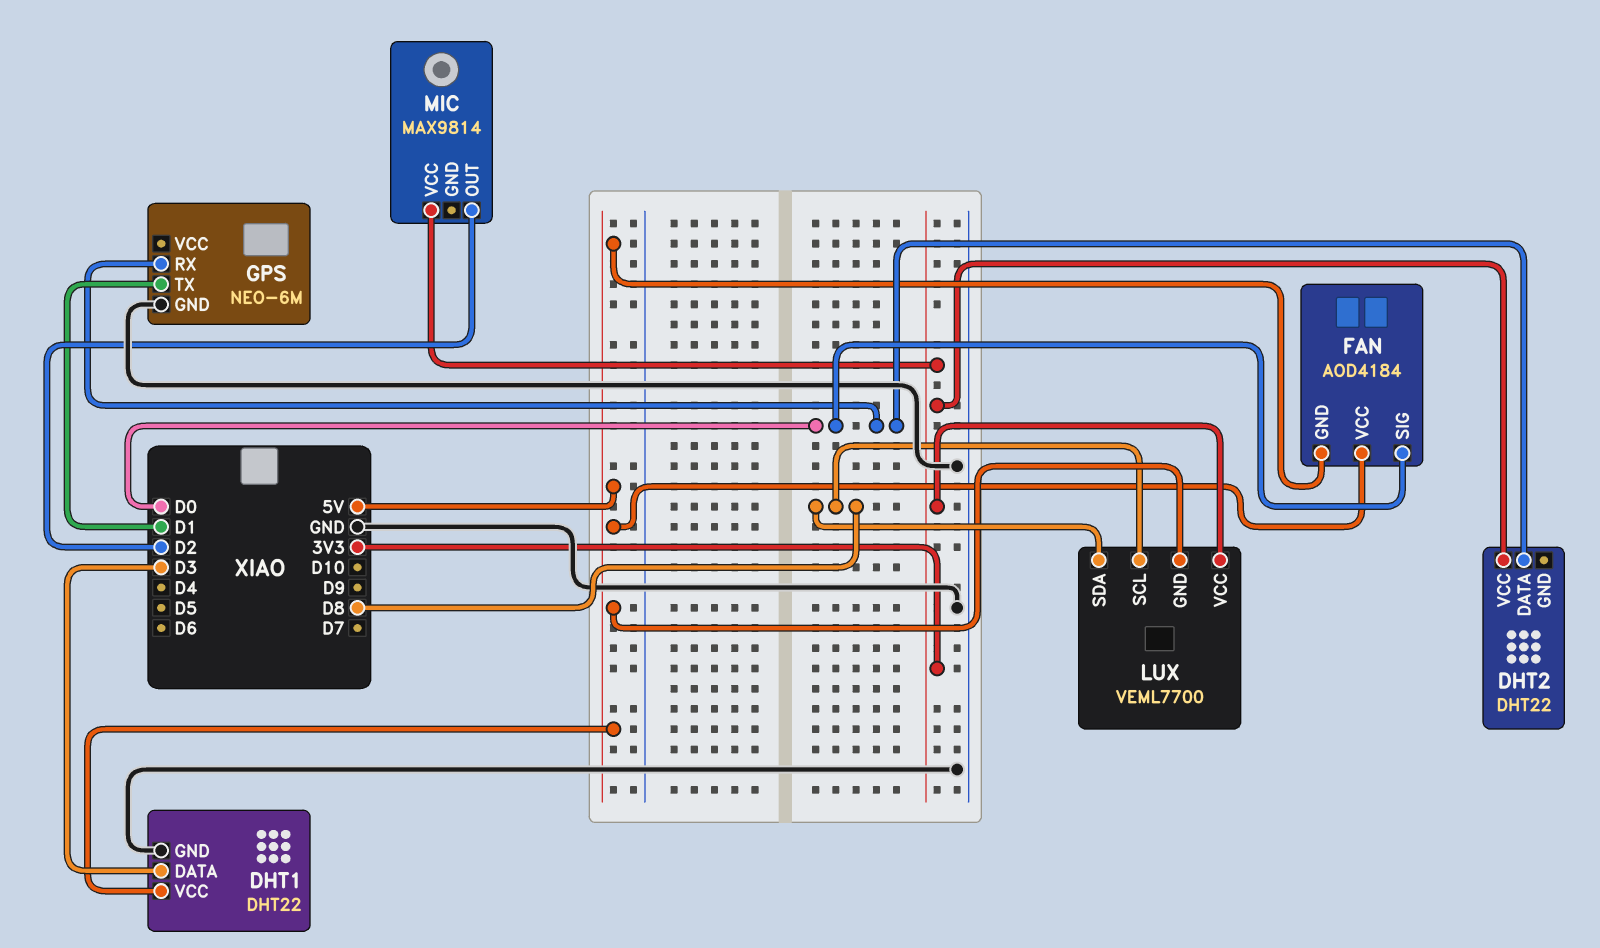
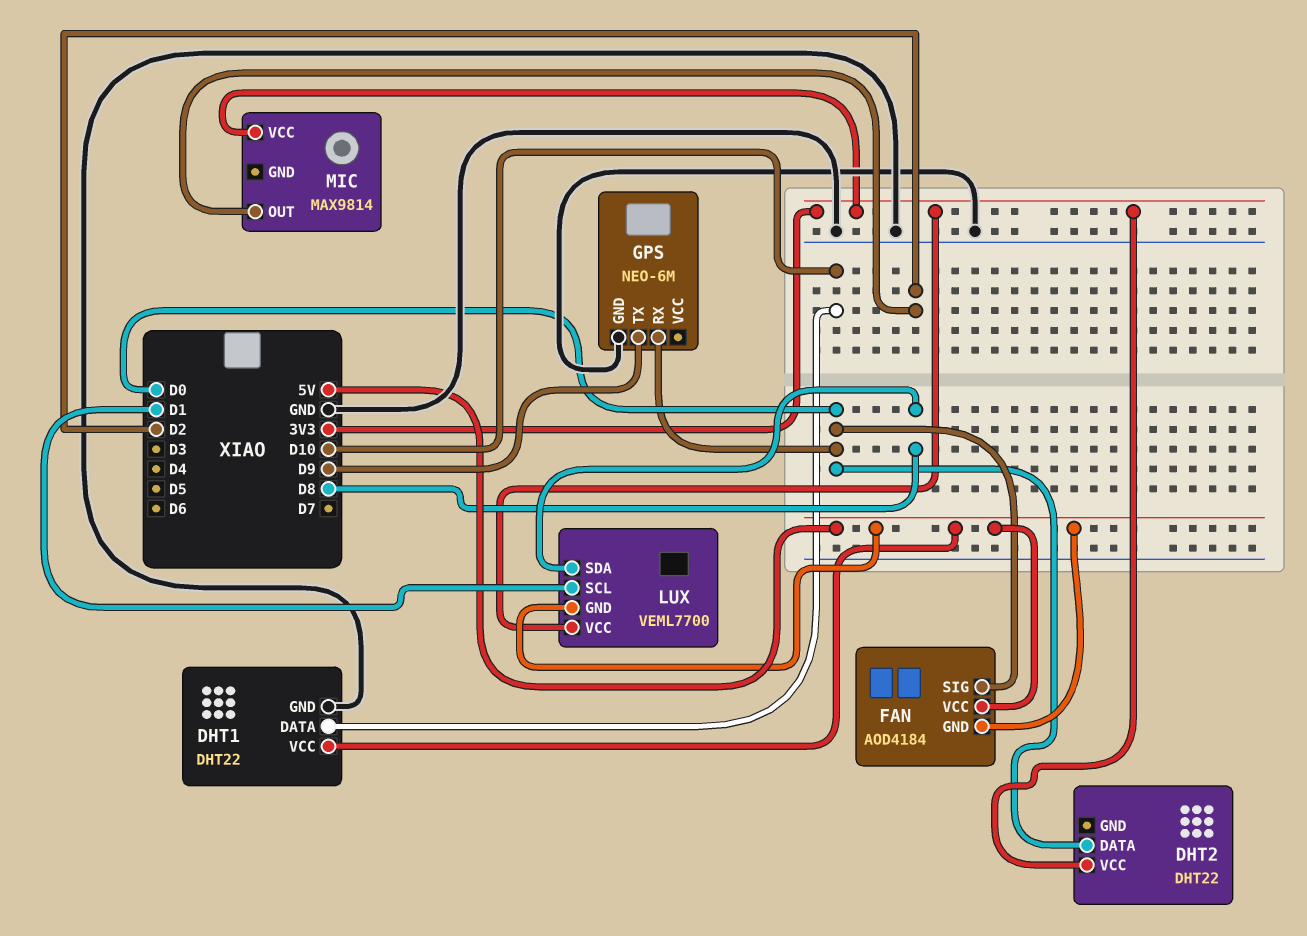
DHT1 pin DATA: D3 -> D10
GPS pin TX: D1 -> D9
LUX pin SCL: D8 -> D1

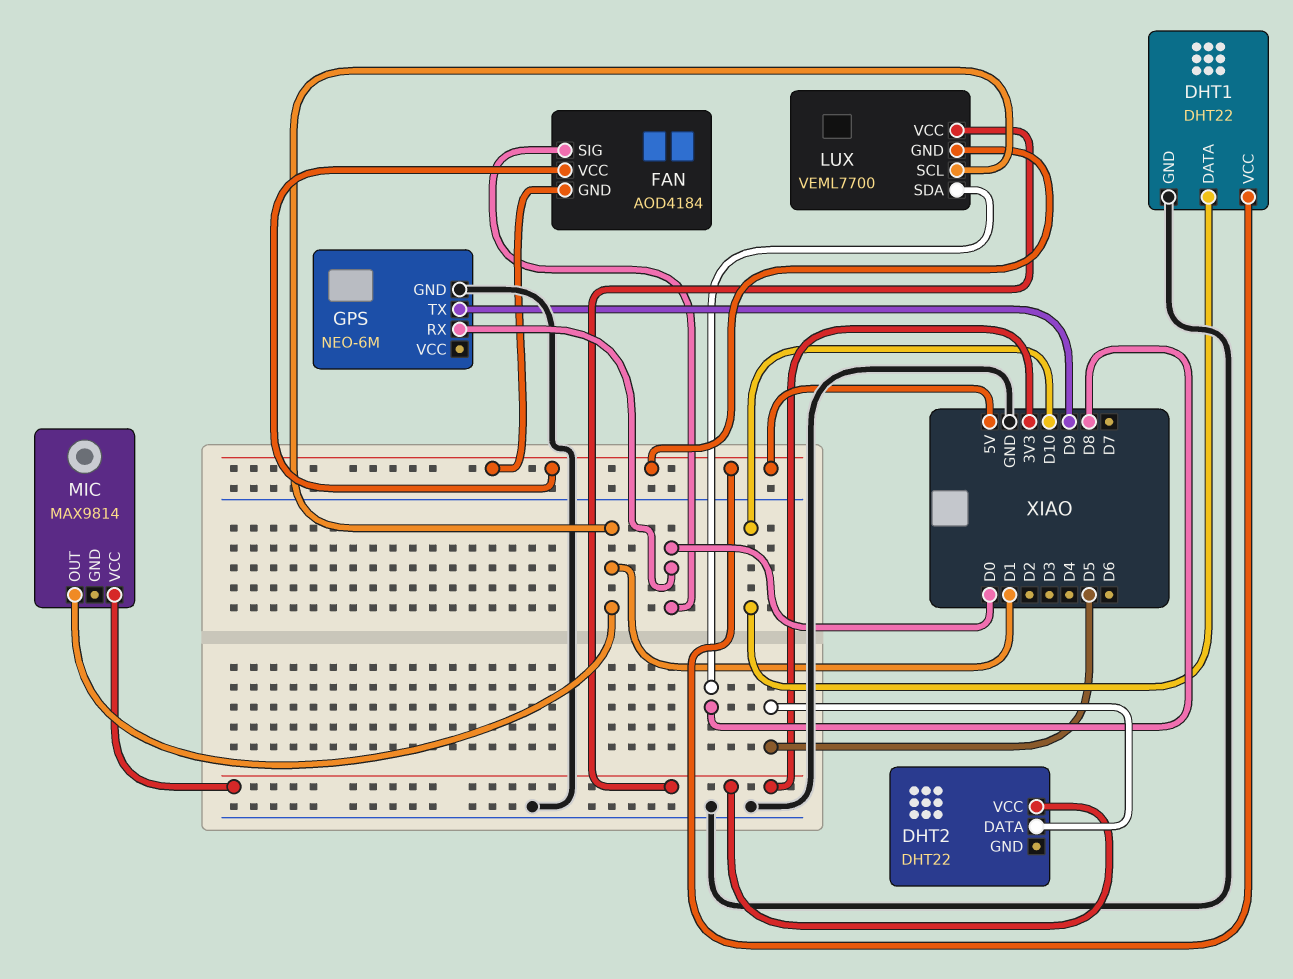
DHT2 pin DATA: D0 -> D5
MIC pin OUT: D2 -> D1

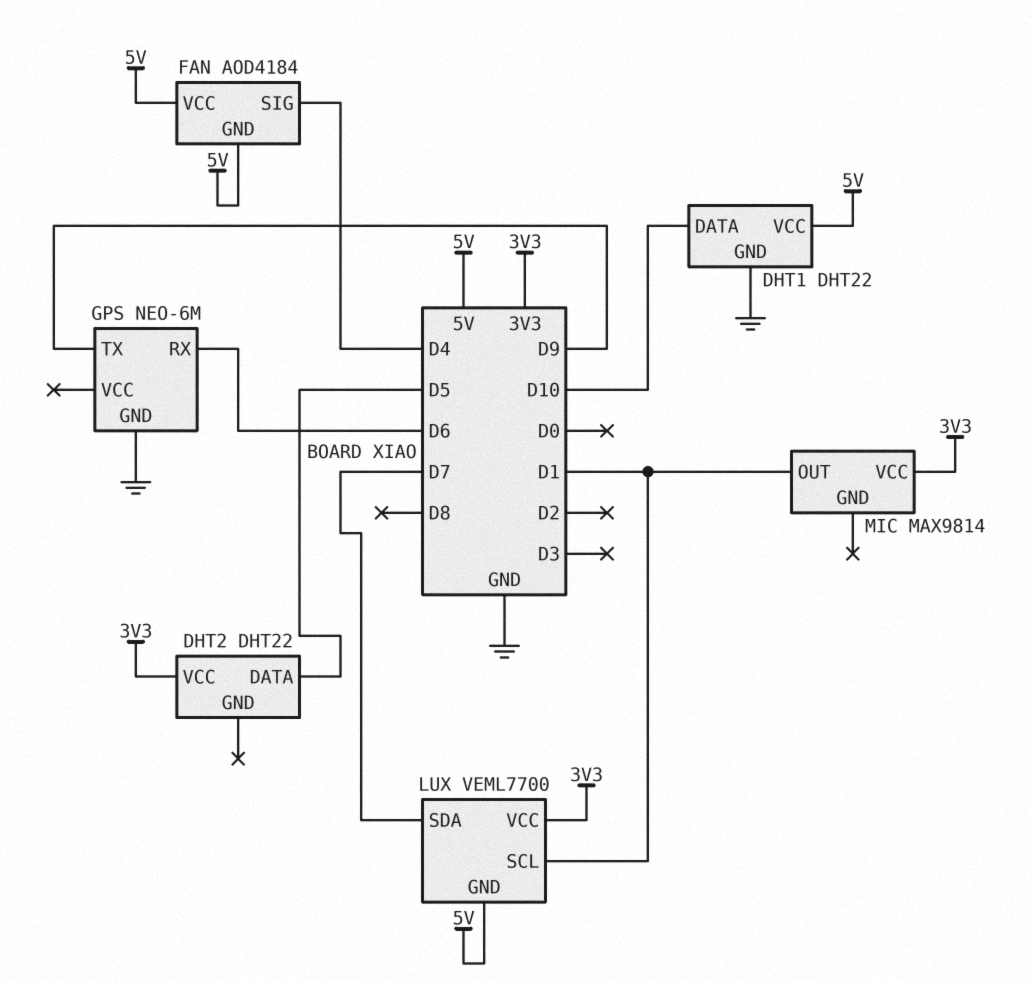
FAN pin SIG: D0 -> D4
GPS pin RX: D0 -> D6
LUX pin SDA: D8 -> D7

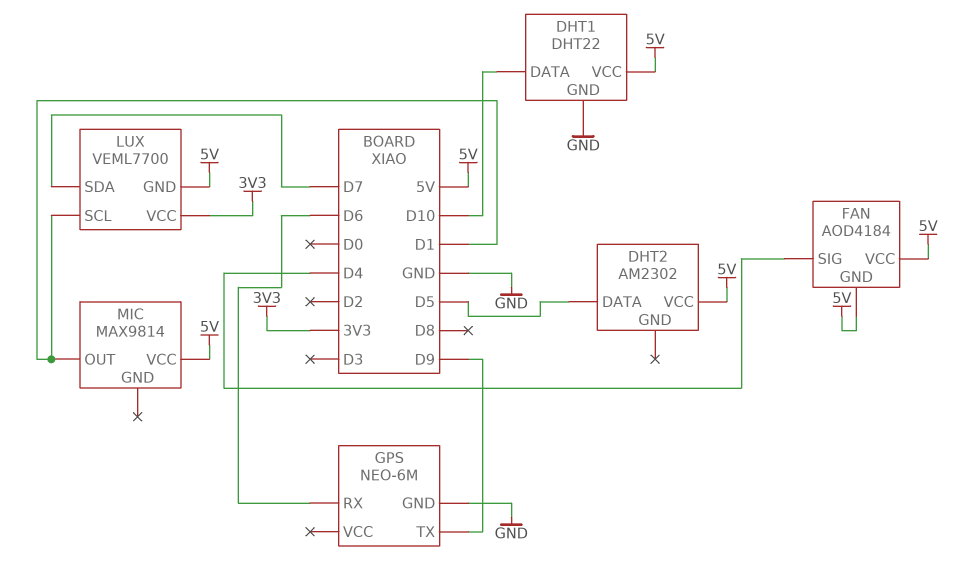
DHT2: DHT22 -> AM2302
DHT2 pin VCC: 3V3 -> 5V
MIC pin VCC: 3V3 -> 5V

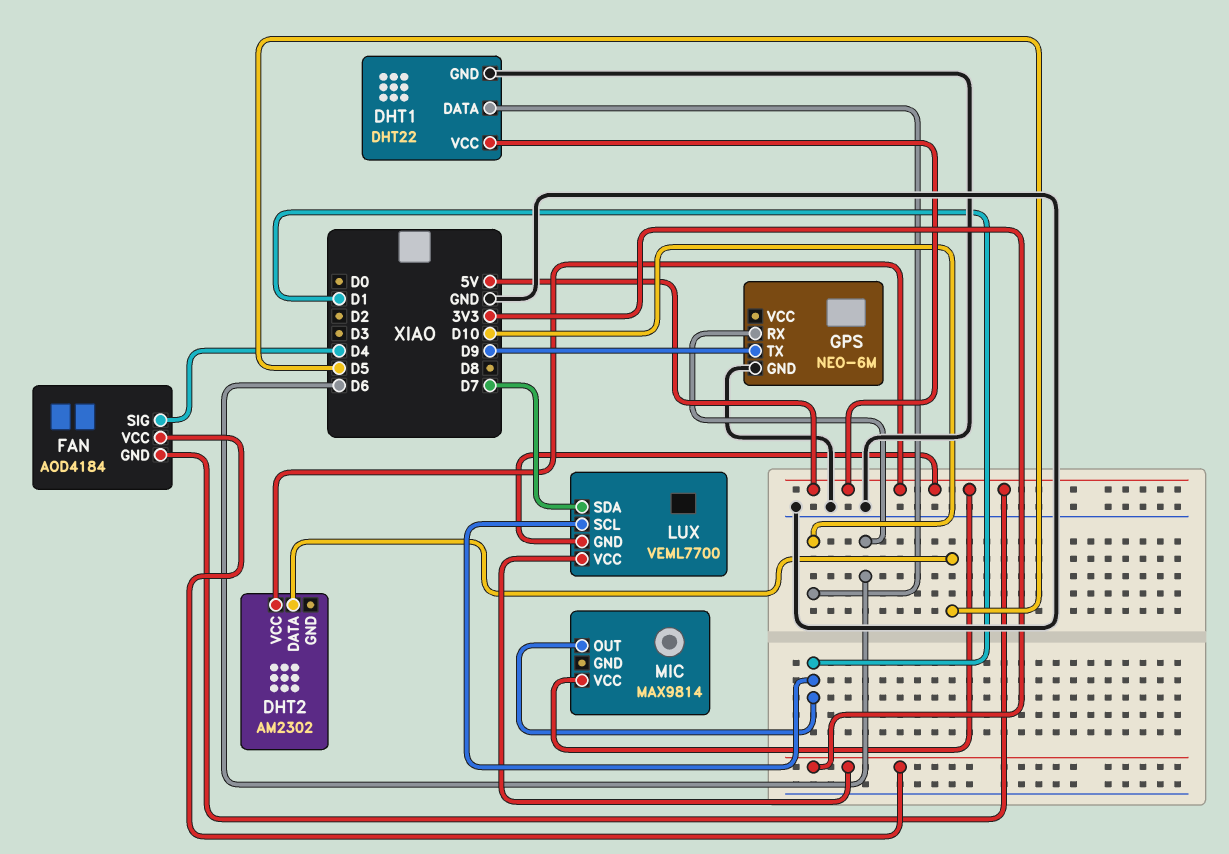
FAN pin VCC: 5V -> 3V3

